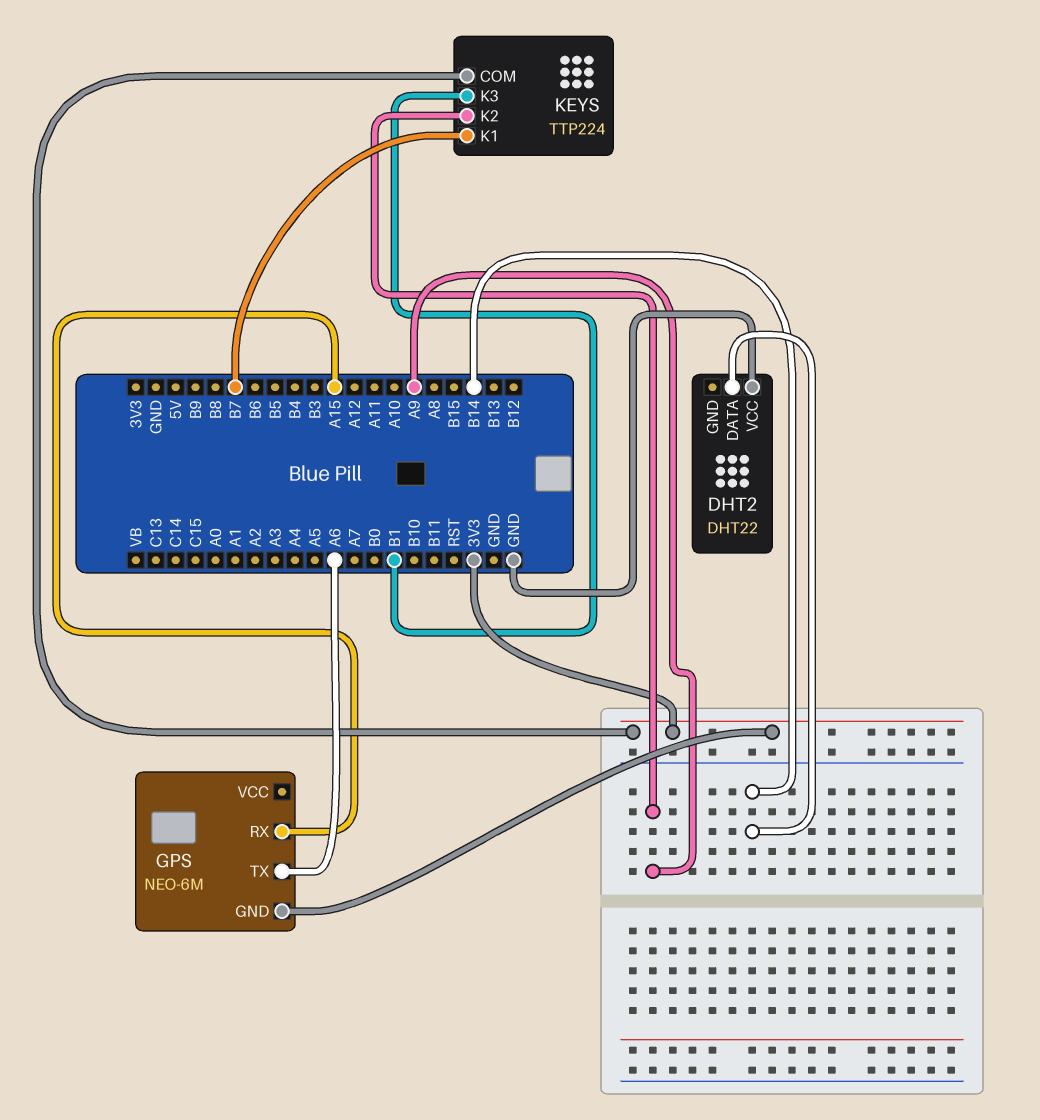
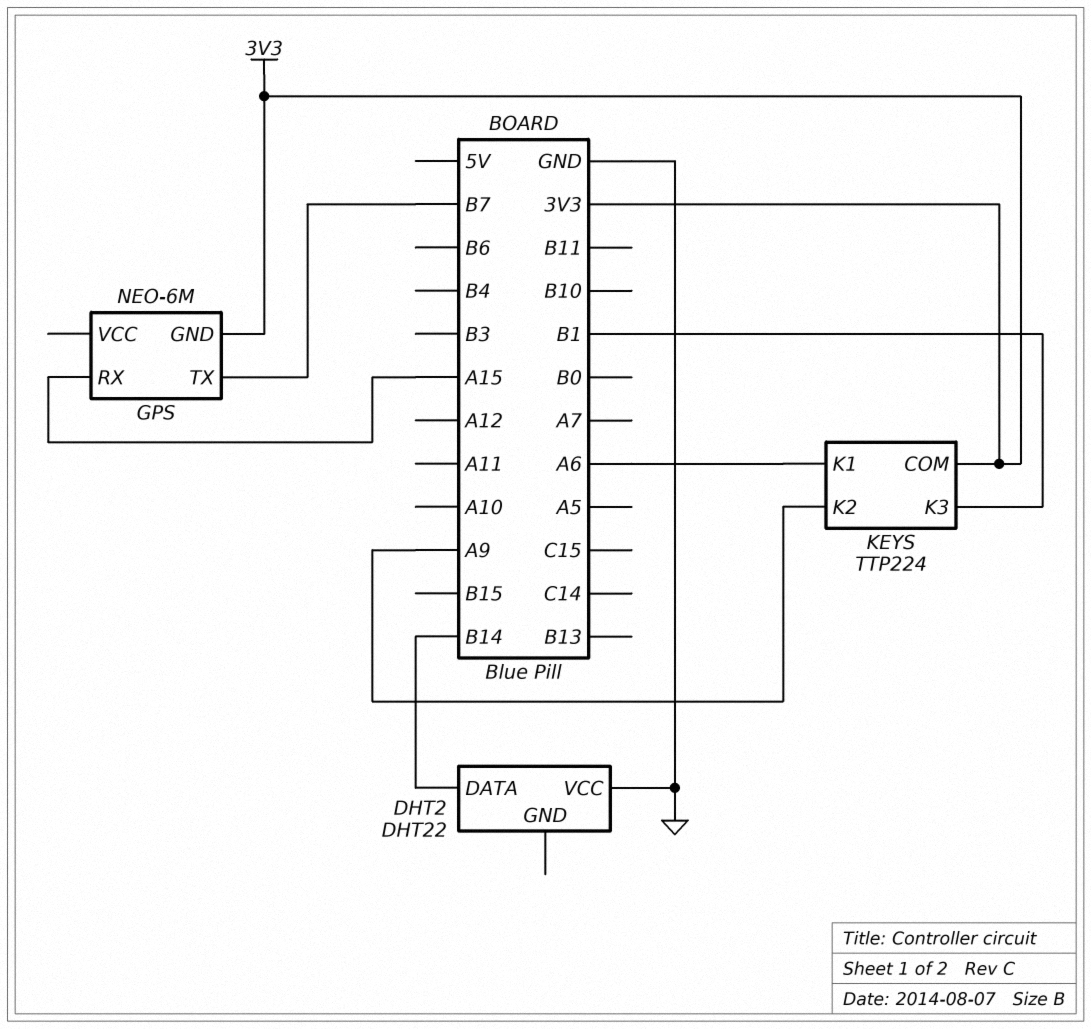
GPS pin TX: A6 -> B7
KEYS pin K1: B7 -> A6

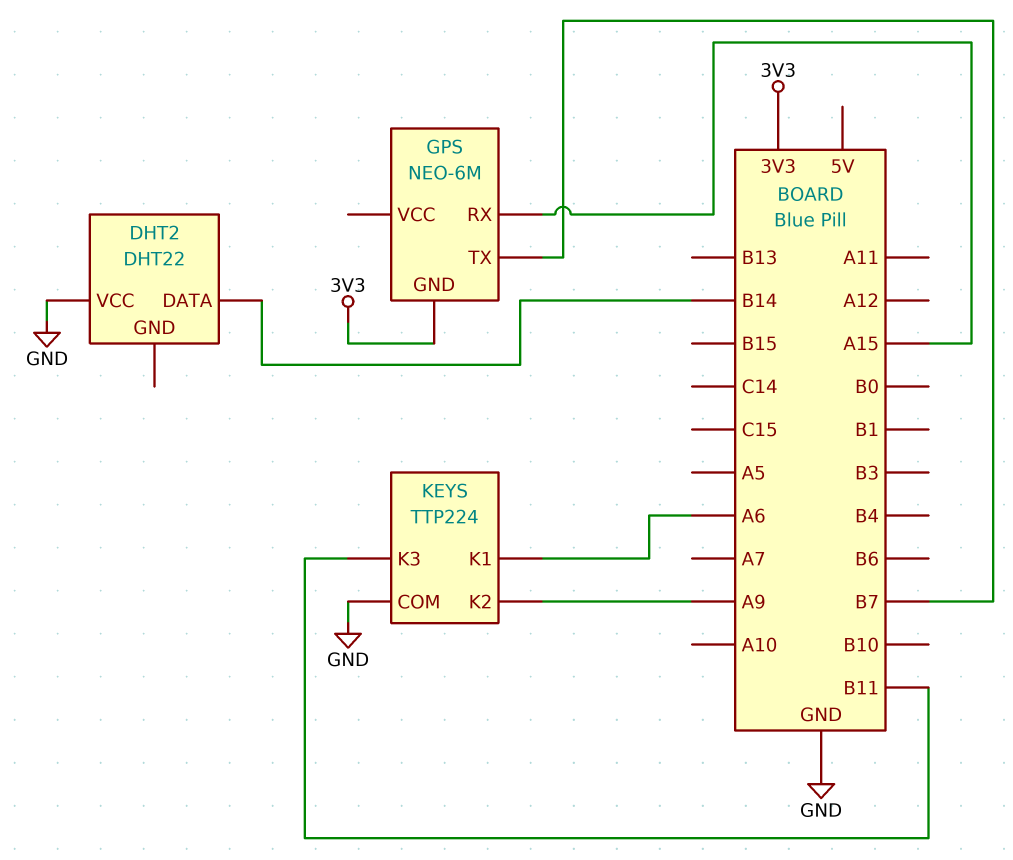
KEYS pin COM: 3V3 -> GND
KEYS pin K3: B1 -> B11

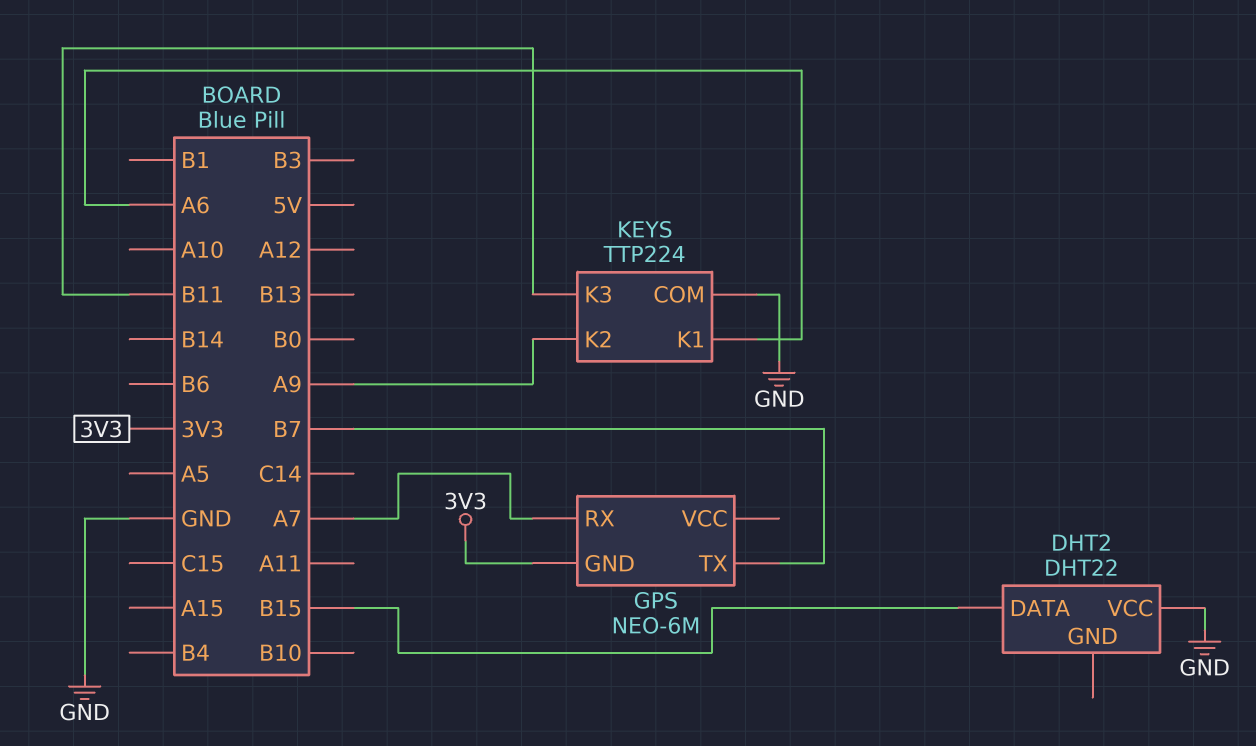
DHT2 pin DATA: B14 -> B15
GPS pin RX: A15 -> A7

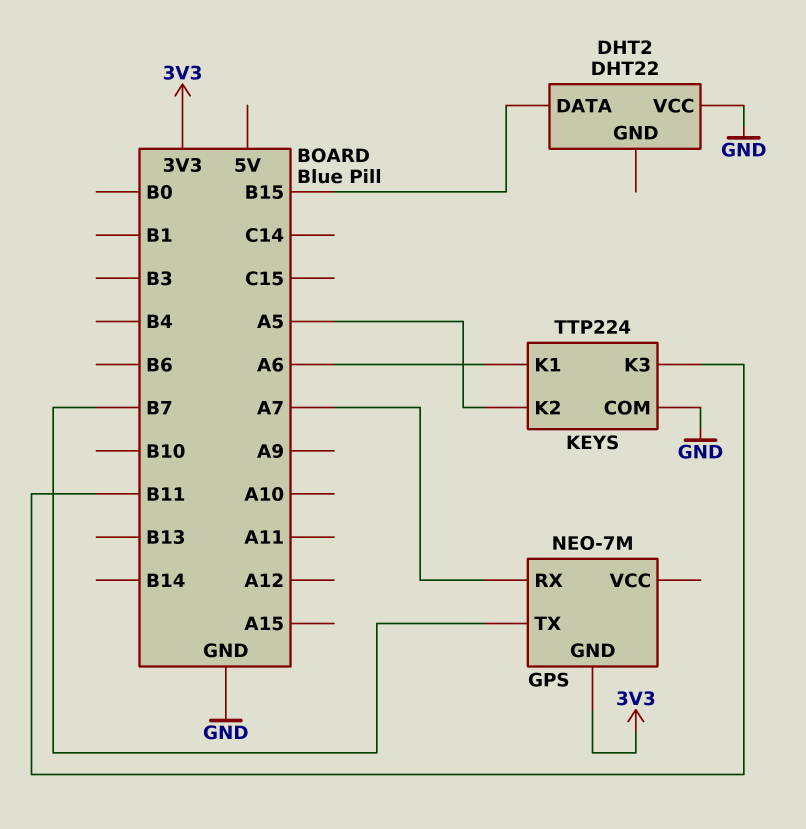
GPS: NEO-6M -> NEO-7M
KEYS pin K2: A9 -> A5

